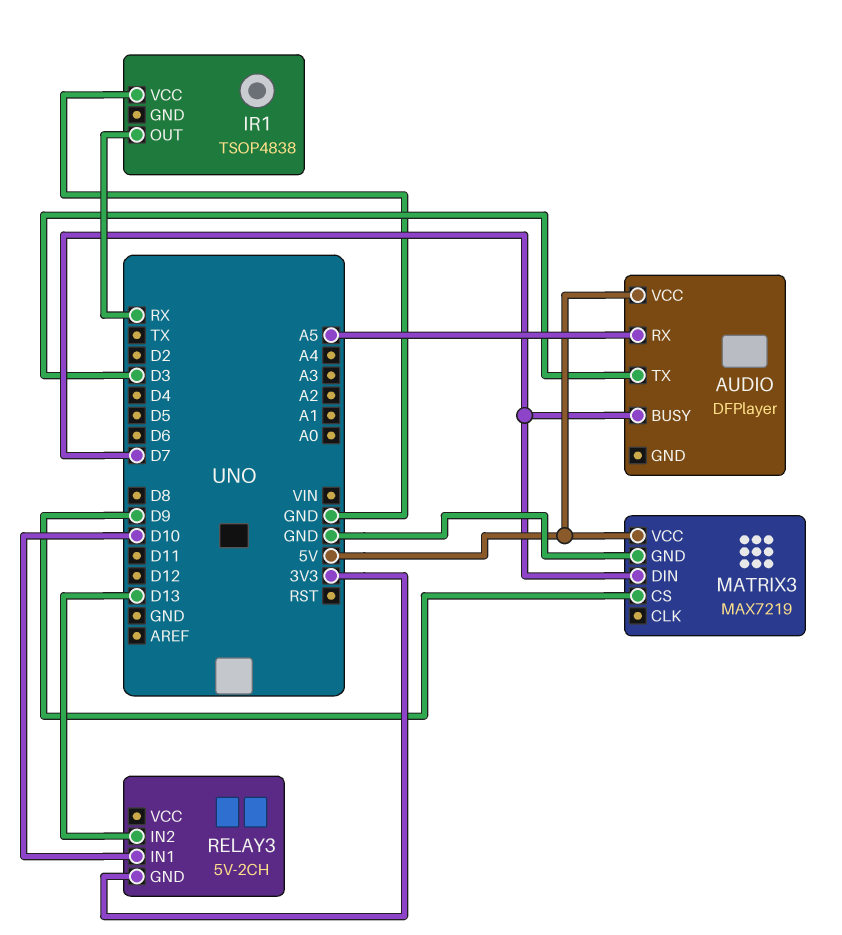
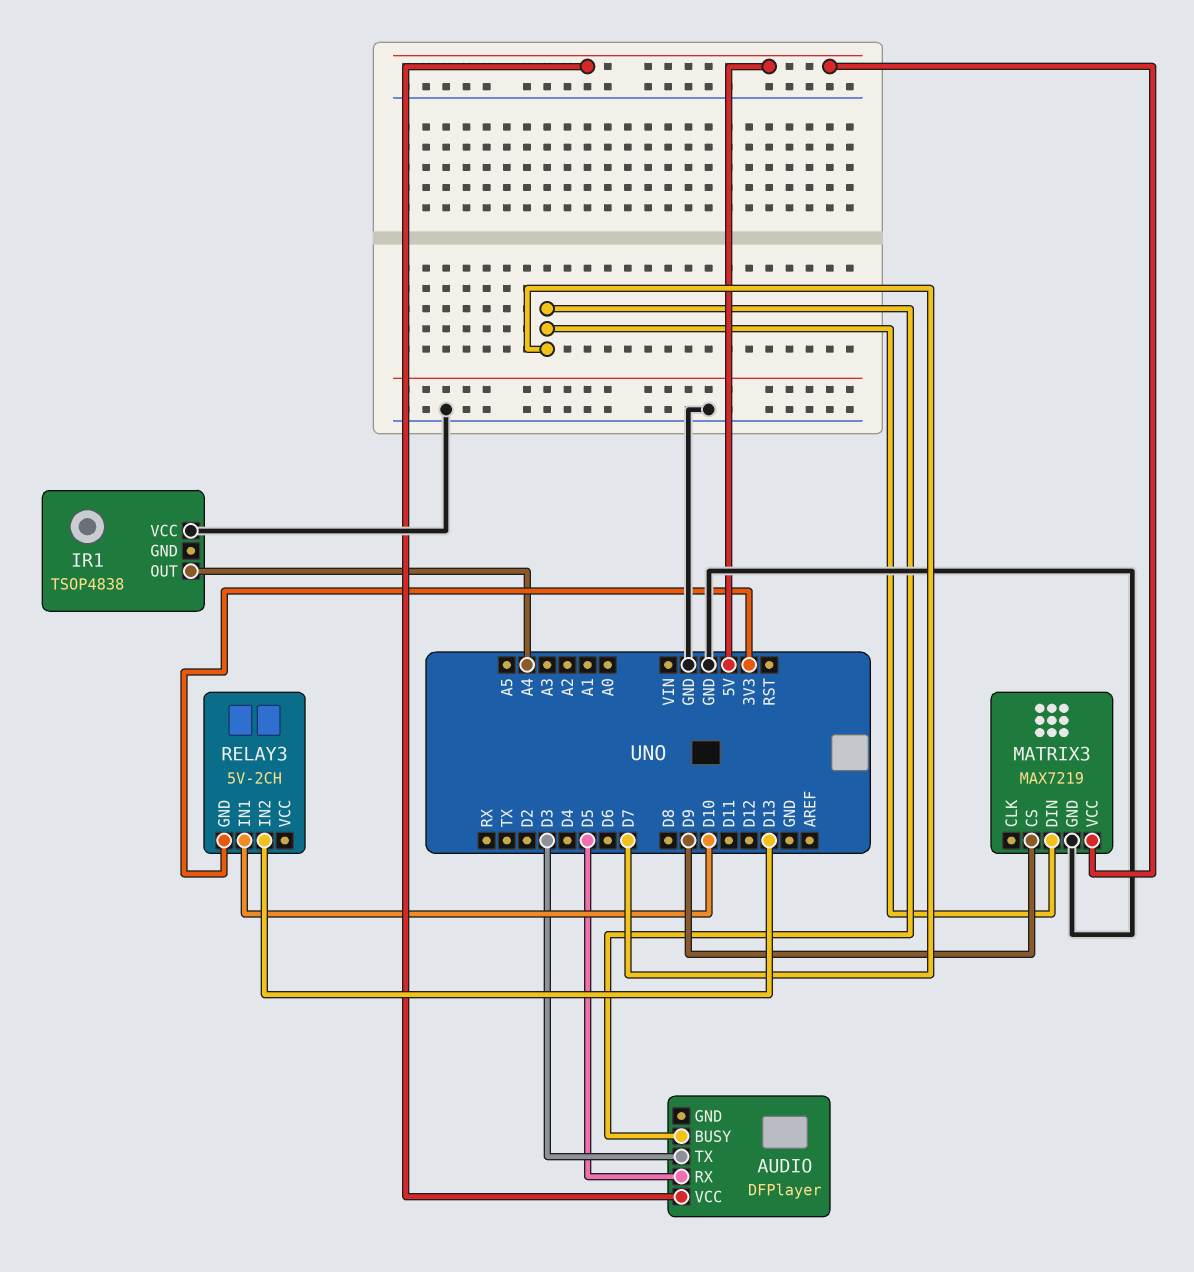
AUDIO pin RX: A5 -> D5
IR1 pin OUT: RX -> A4

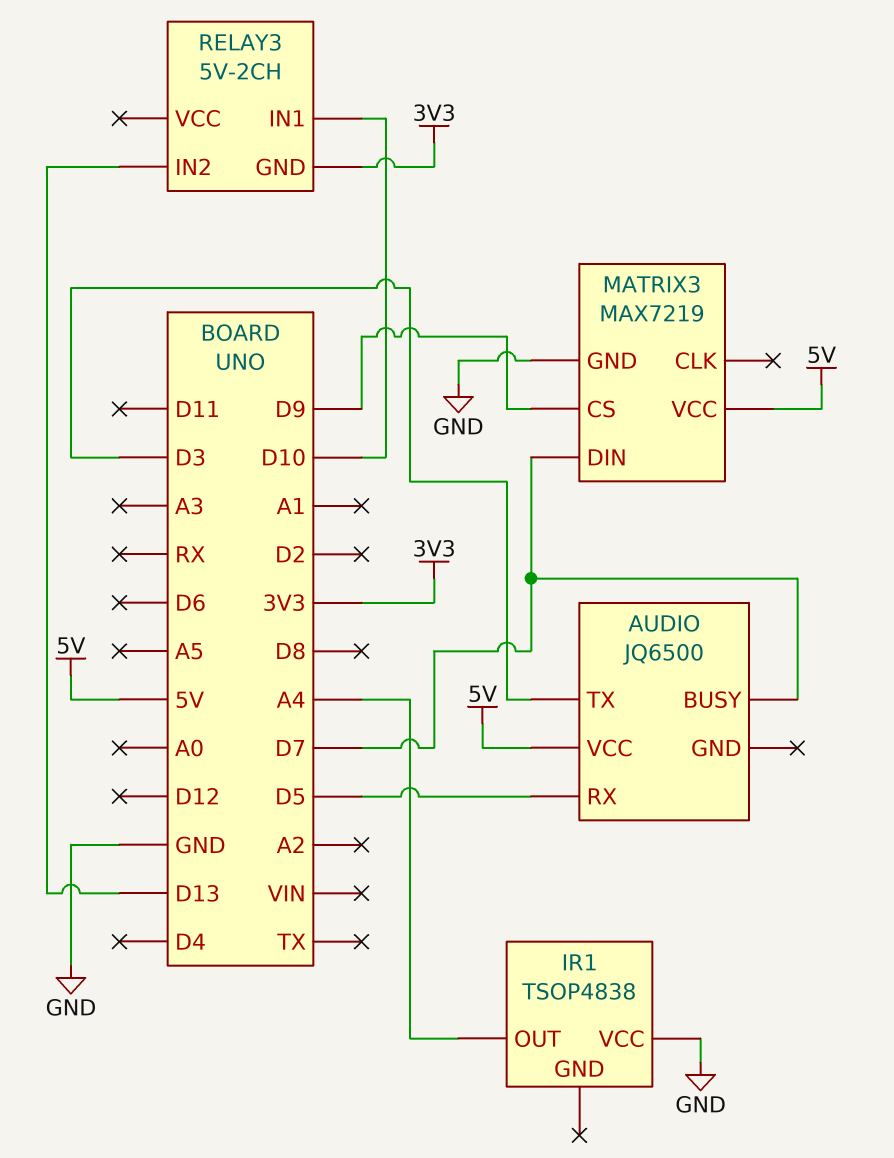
AUDIO: DFPlayer -> JQ6500

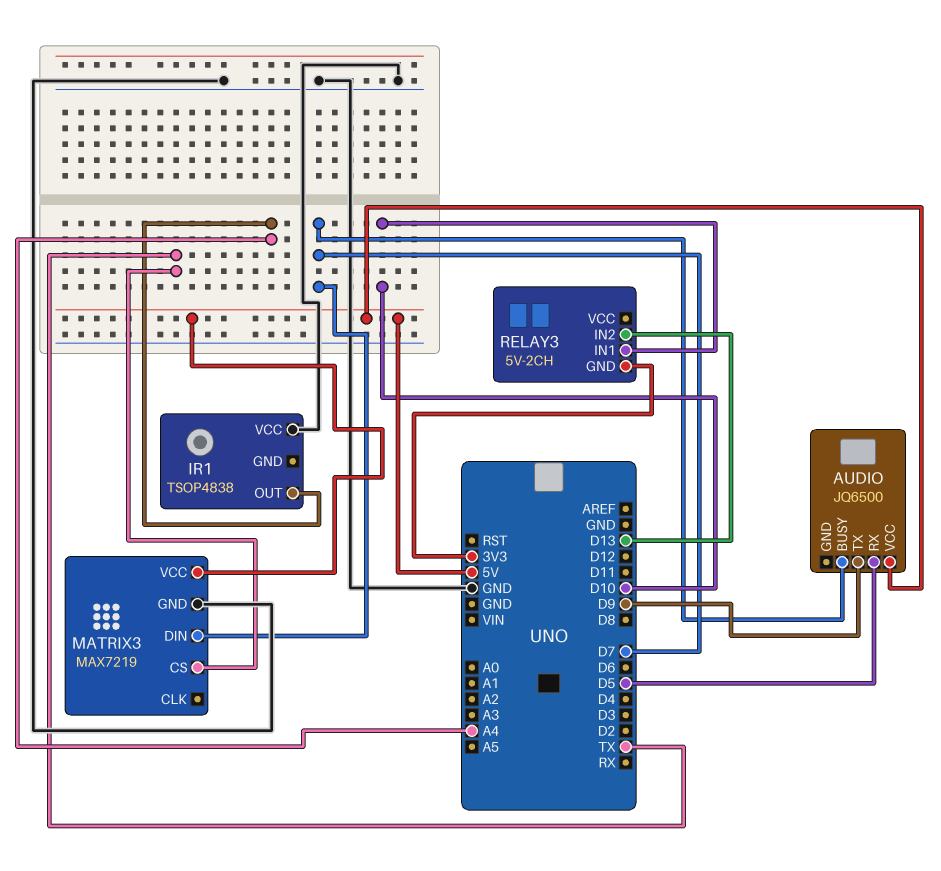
AUDIO pin TX: D3 -> D9
MATRIX3 pin CS: D9 -> TX

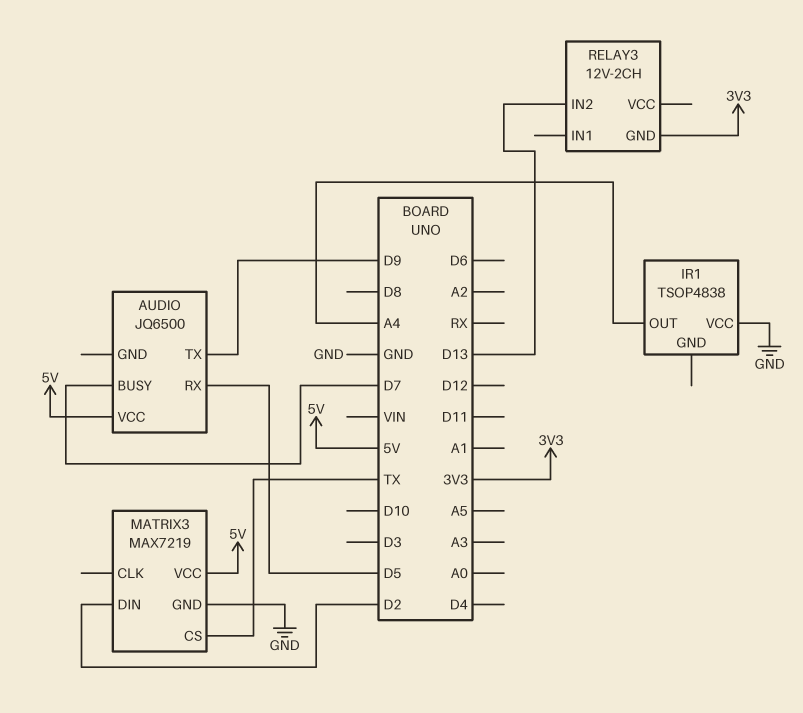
MATRIX3 pin DIN: D7 -> D2
RELAY3: 5V-2CH -> 12V-2CH
RELAY3 pin IN1: D10 -> none

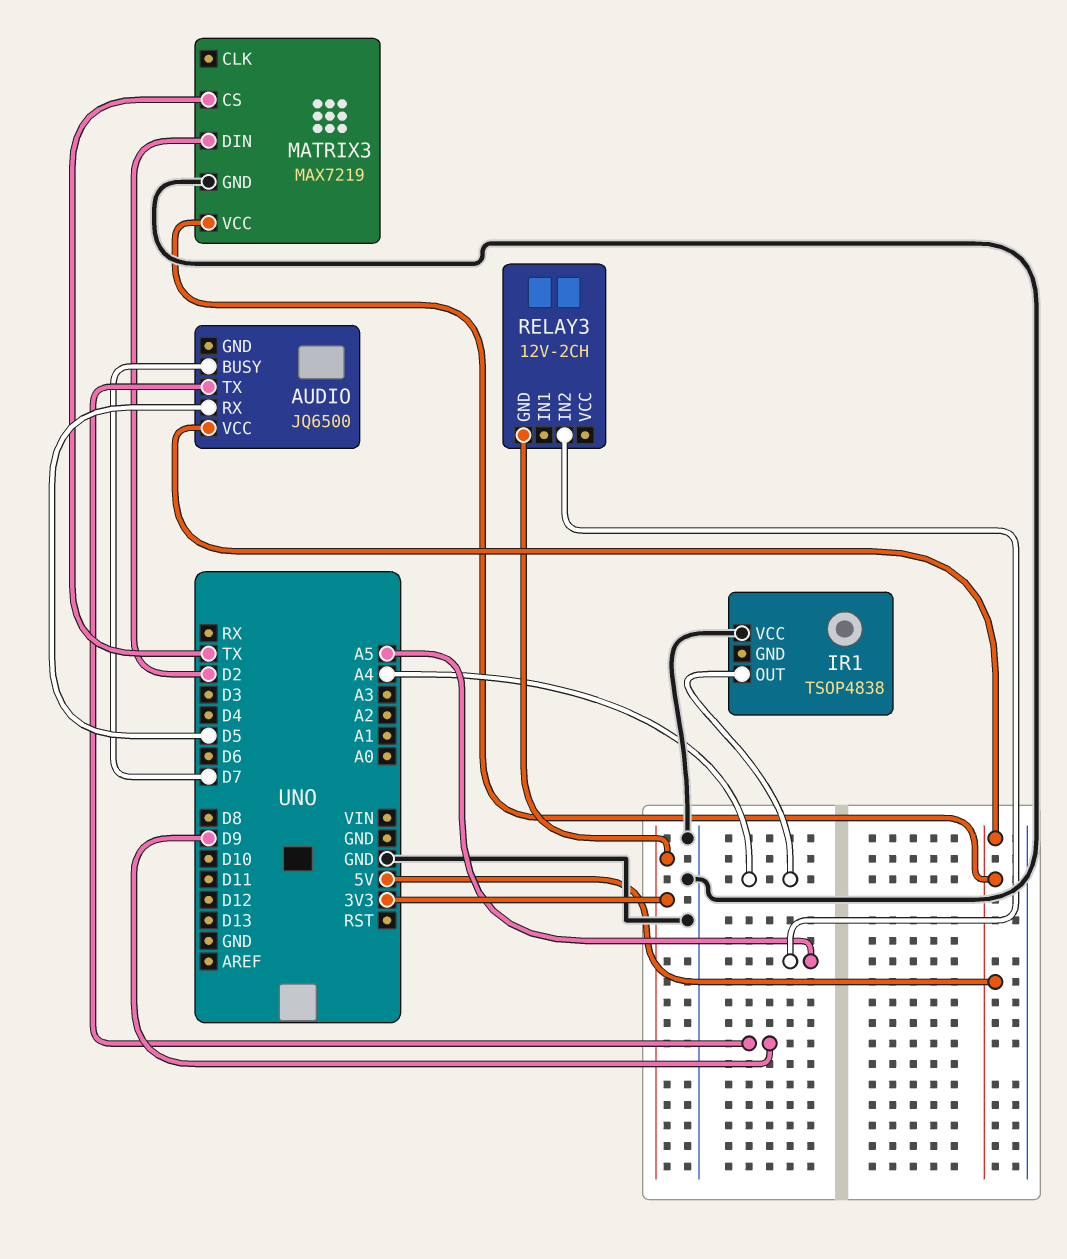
RELAY3 pin IN2: D13 -> A5

